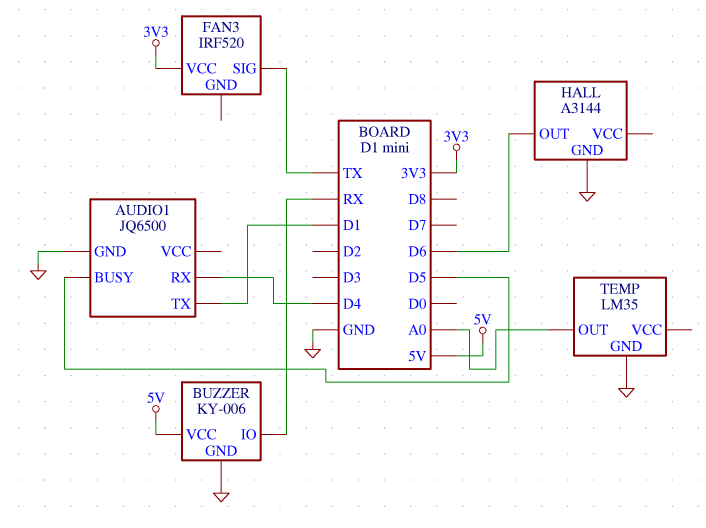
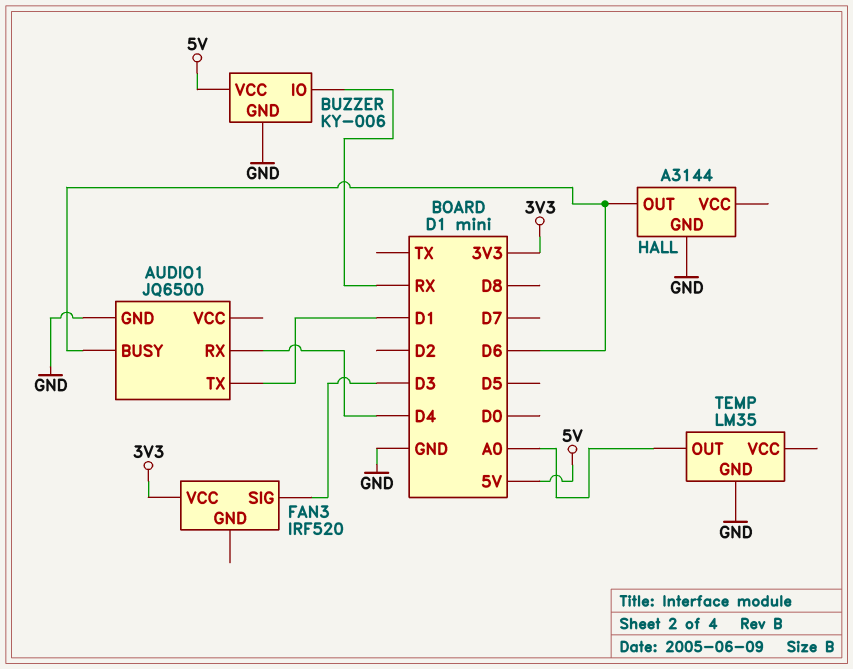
AUDIO1 pin BUSY: D5 -> D6
FAN3 pin SIG: TX -> D3

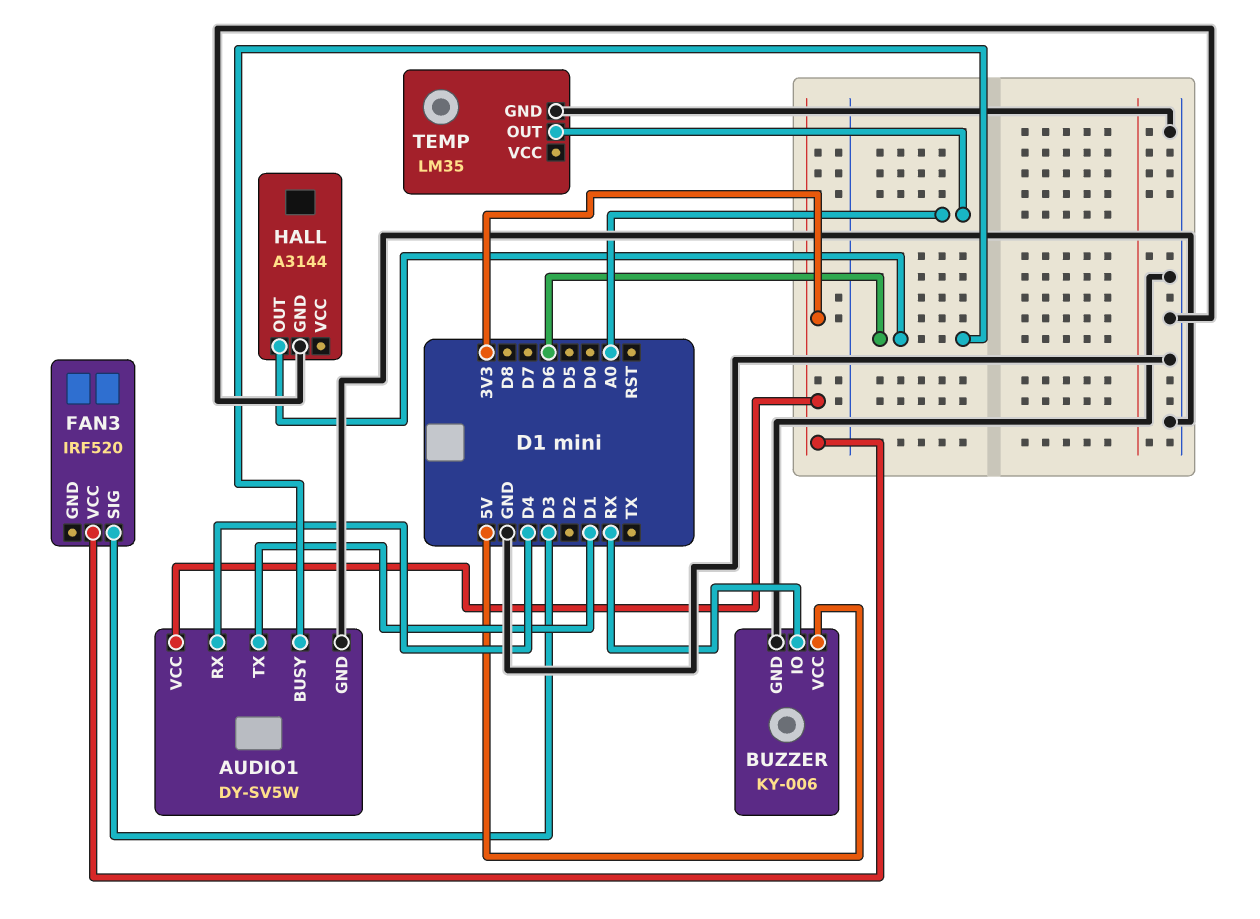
AUDIO1: JQ6500 -> DY-SV5W
AUDIO1 pin VCC: none -> 3V3

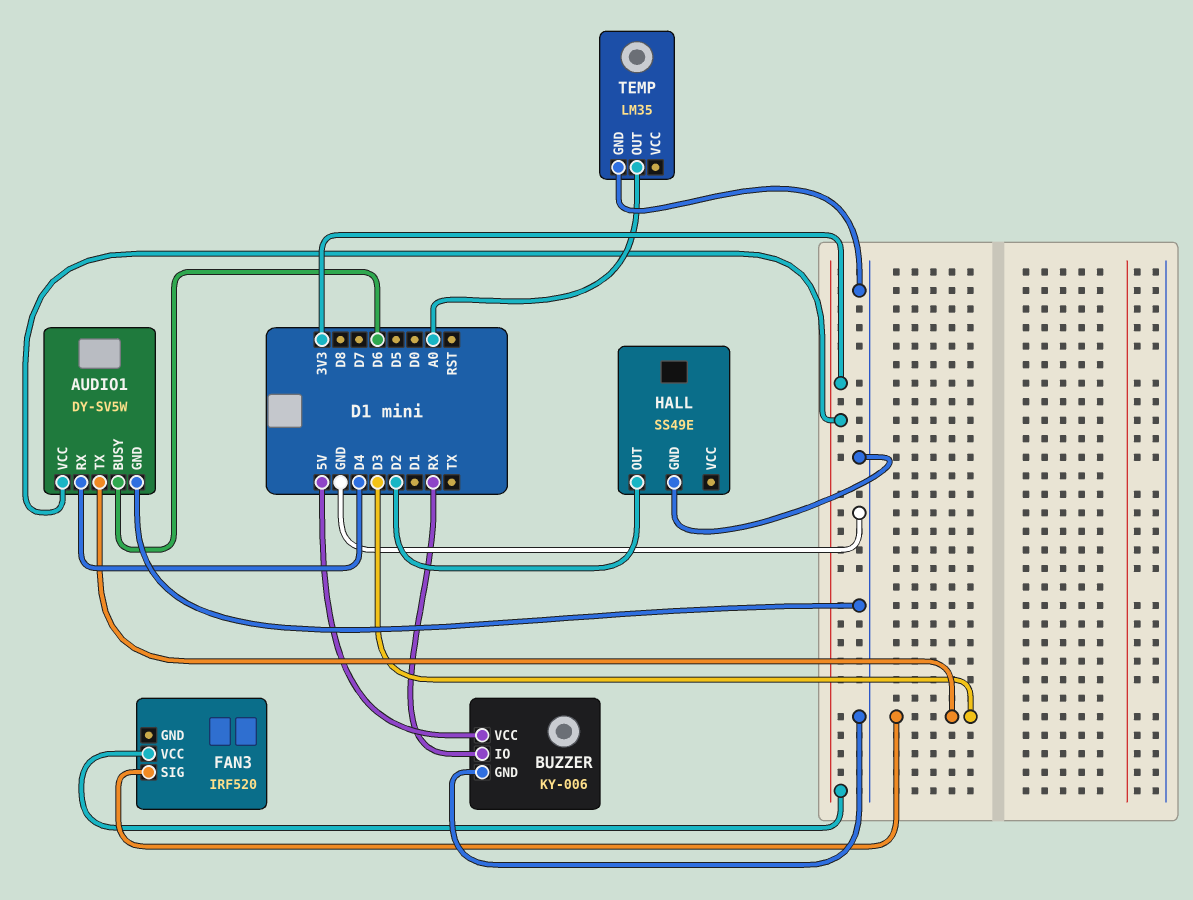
AUDIO1 pin TX: D1 -> D3
HALL: A3144 -> SS49E
HALL pin OUT: D6 -> D2

